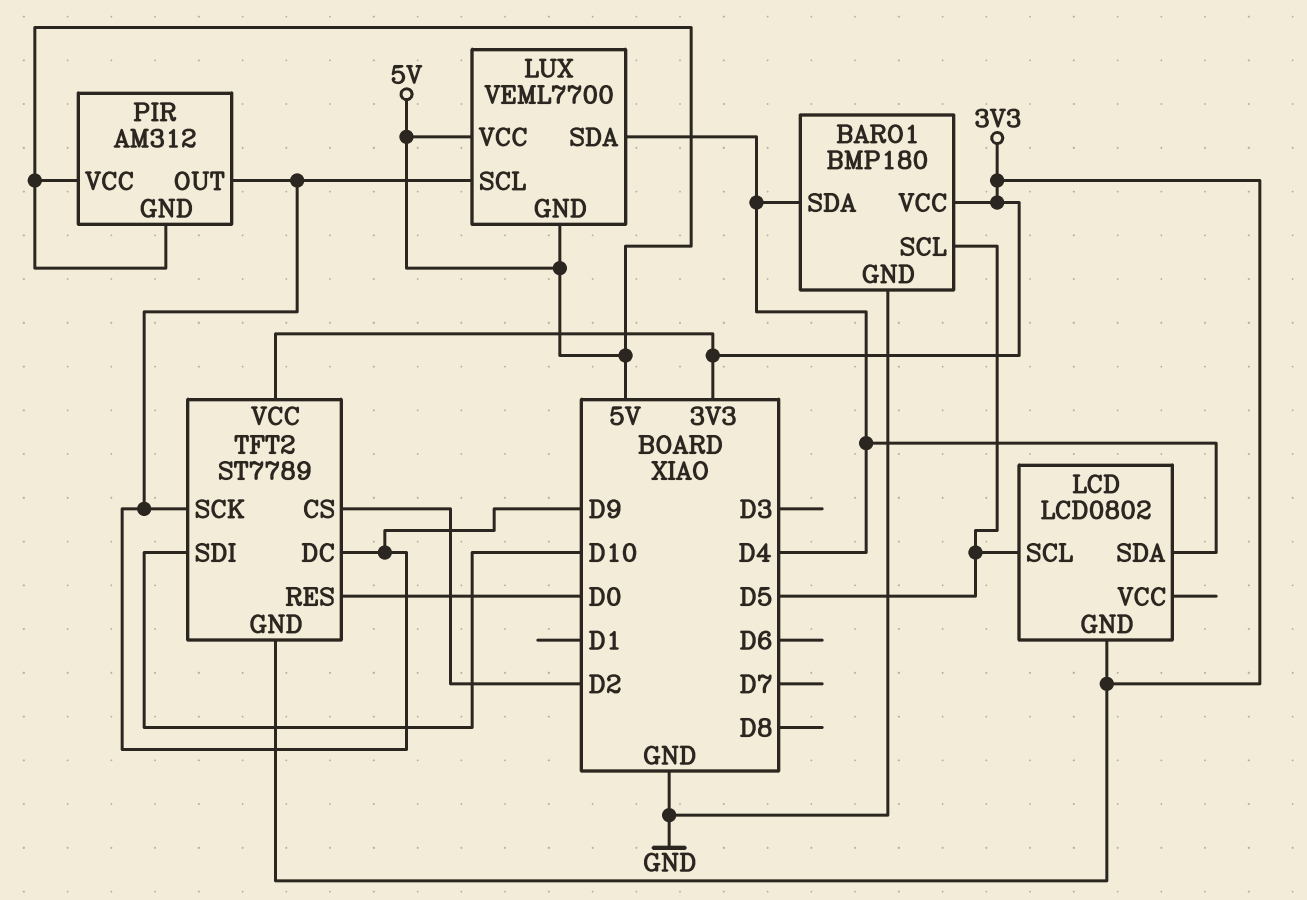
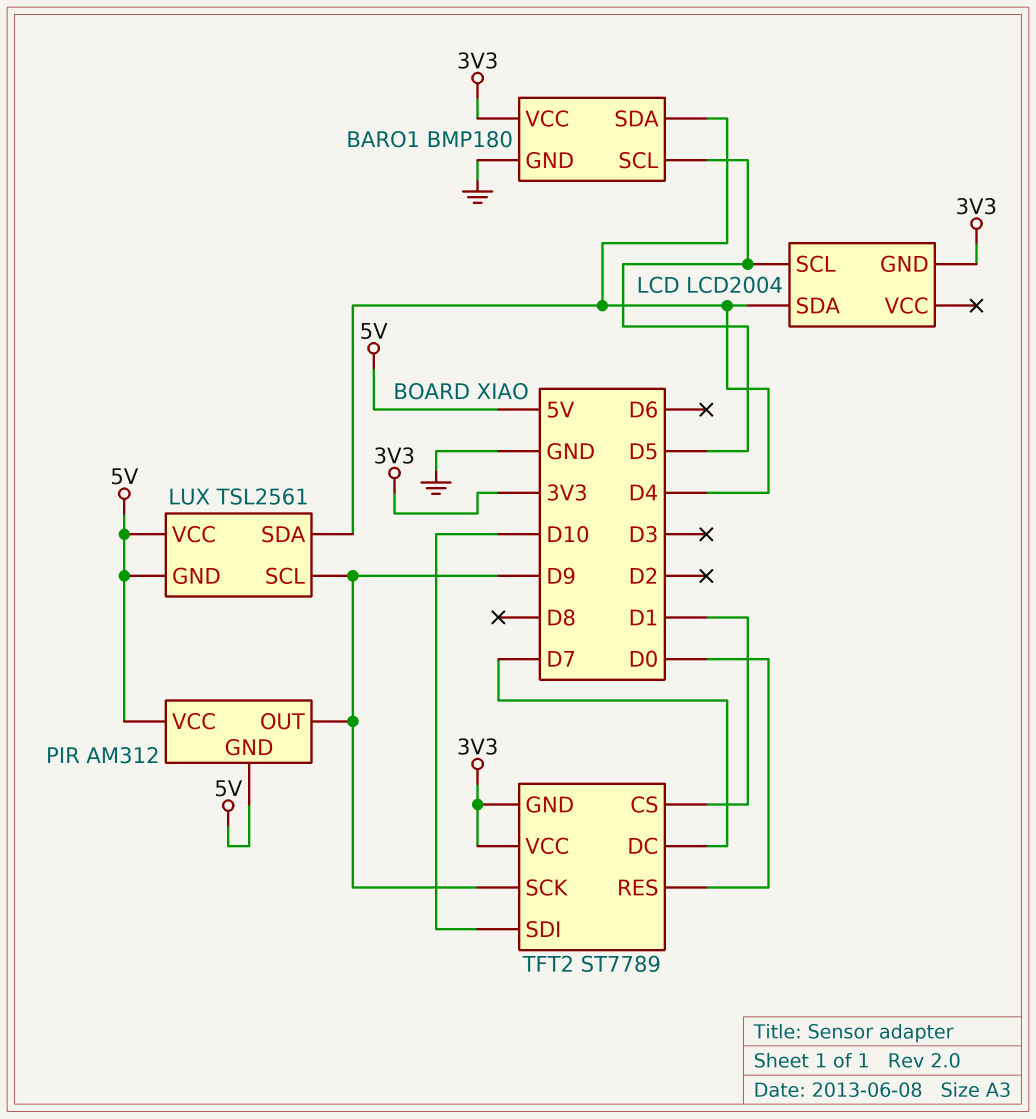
LCD: LCD0802 -> LCD2004
LUX: VEML7700 -> TSL2561
TFT2 pin CS: D2 -> D1
TFT2 pin DC: D9 -> D7

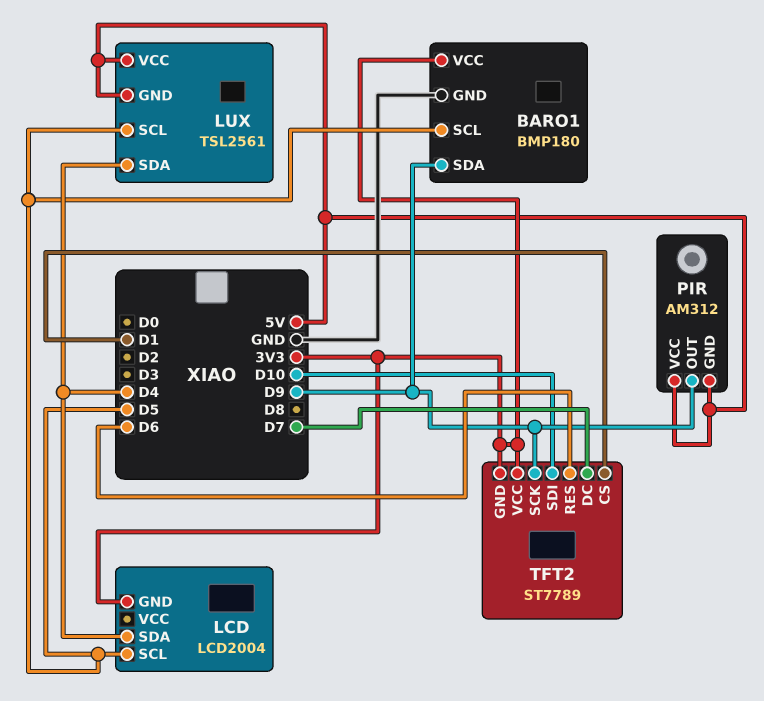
BARO1 pin SDA: D4 -> D9
LUX pin SCL: D9 -> D5
TFT2 pin RES: D0 -> D6

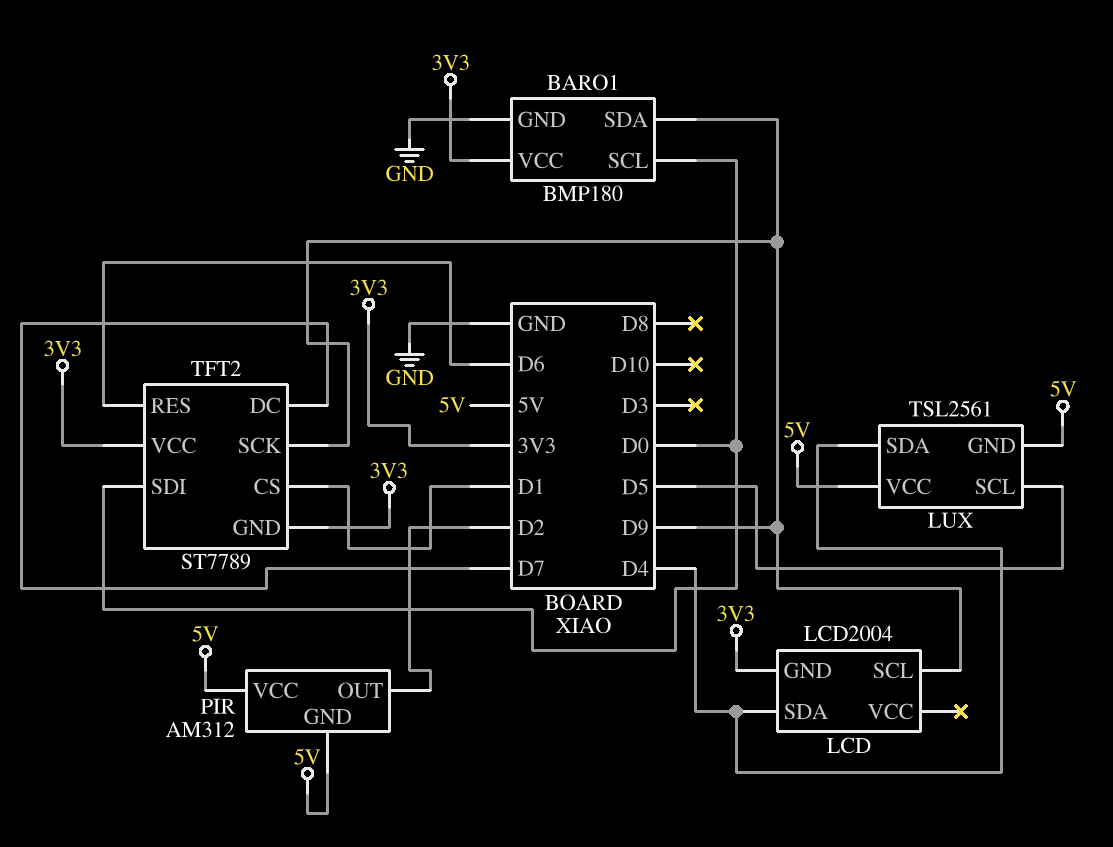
BARO1 pin SCL: D5 -> D0
LCD pin SCL: D5 -> D9
PIR pin OUT: D9 -> D2
TFT2 pin SDI: D10 -> D0

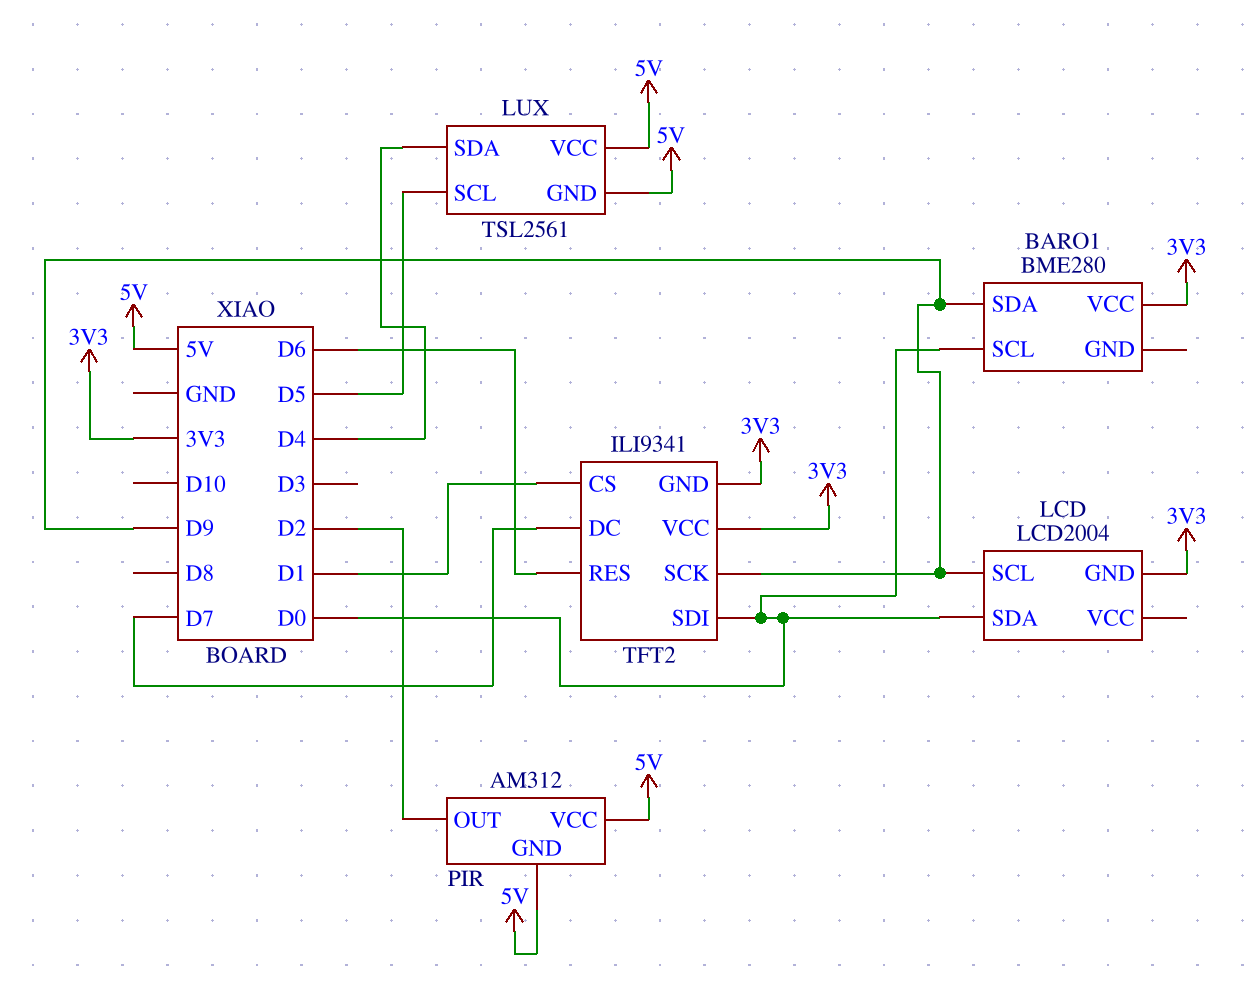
BARO1: BMP180 -> BME280
BARO1 pin GND: GND -> none
LCD pin SDA: D4 -> D0
TFT2: ST7789 -> ILI9341

